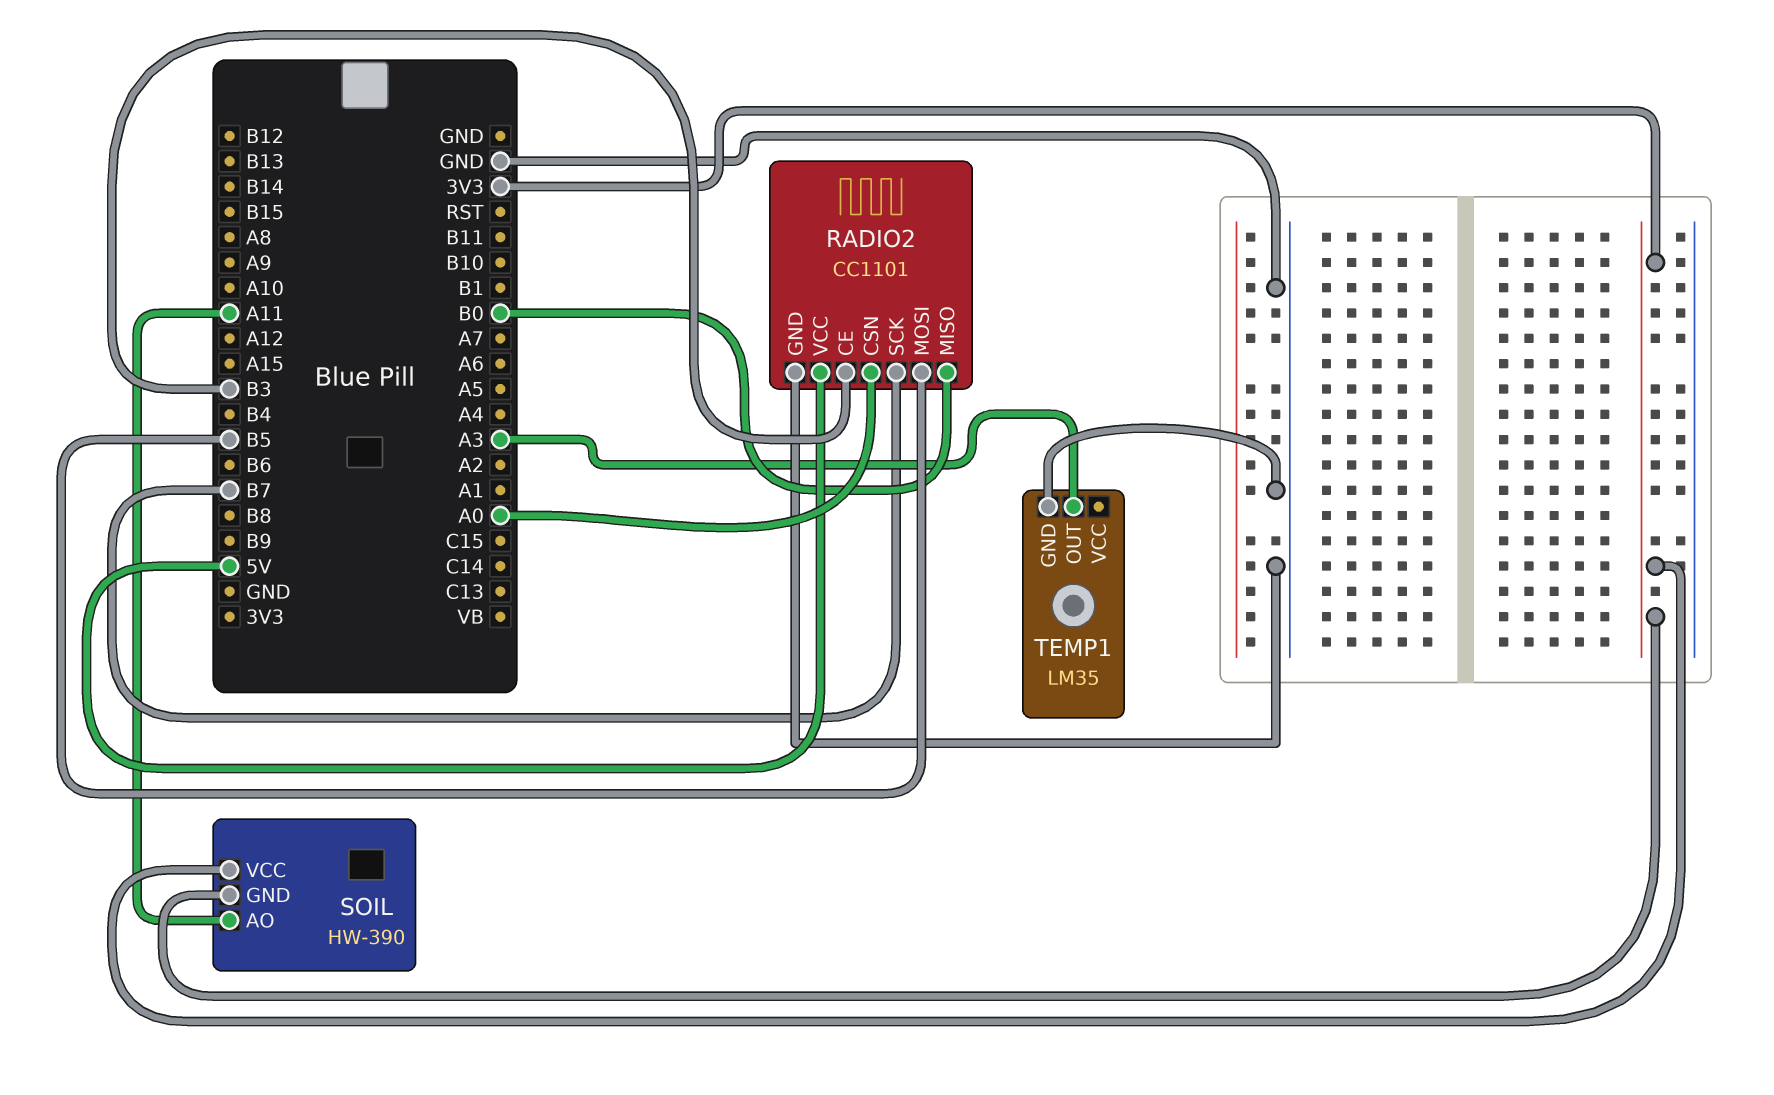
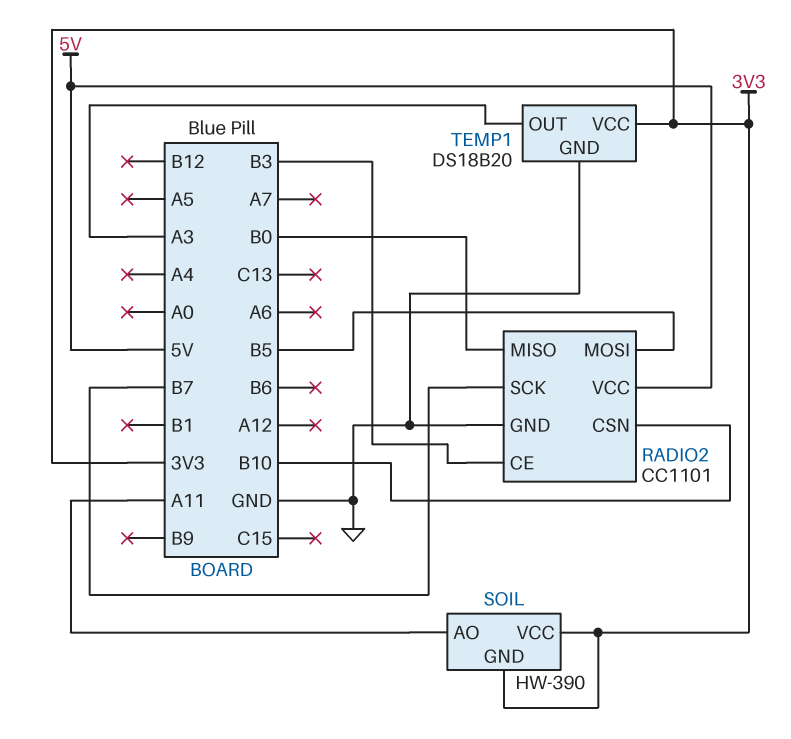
RADIO2 pin CSN: A0 -> B10
TEMP1: LM35 -> DS18B20
TEMP1 pin VCC: none -> 3V3

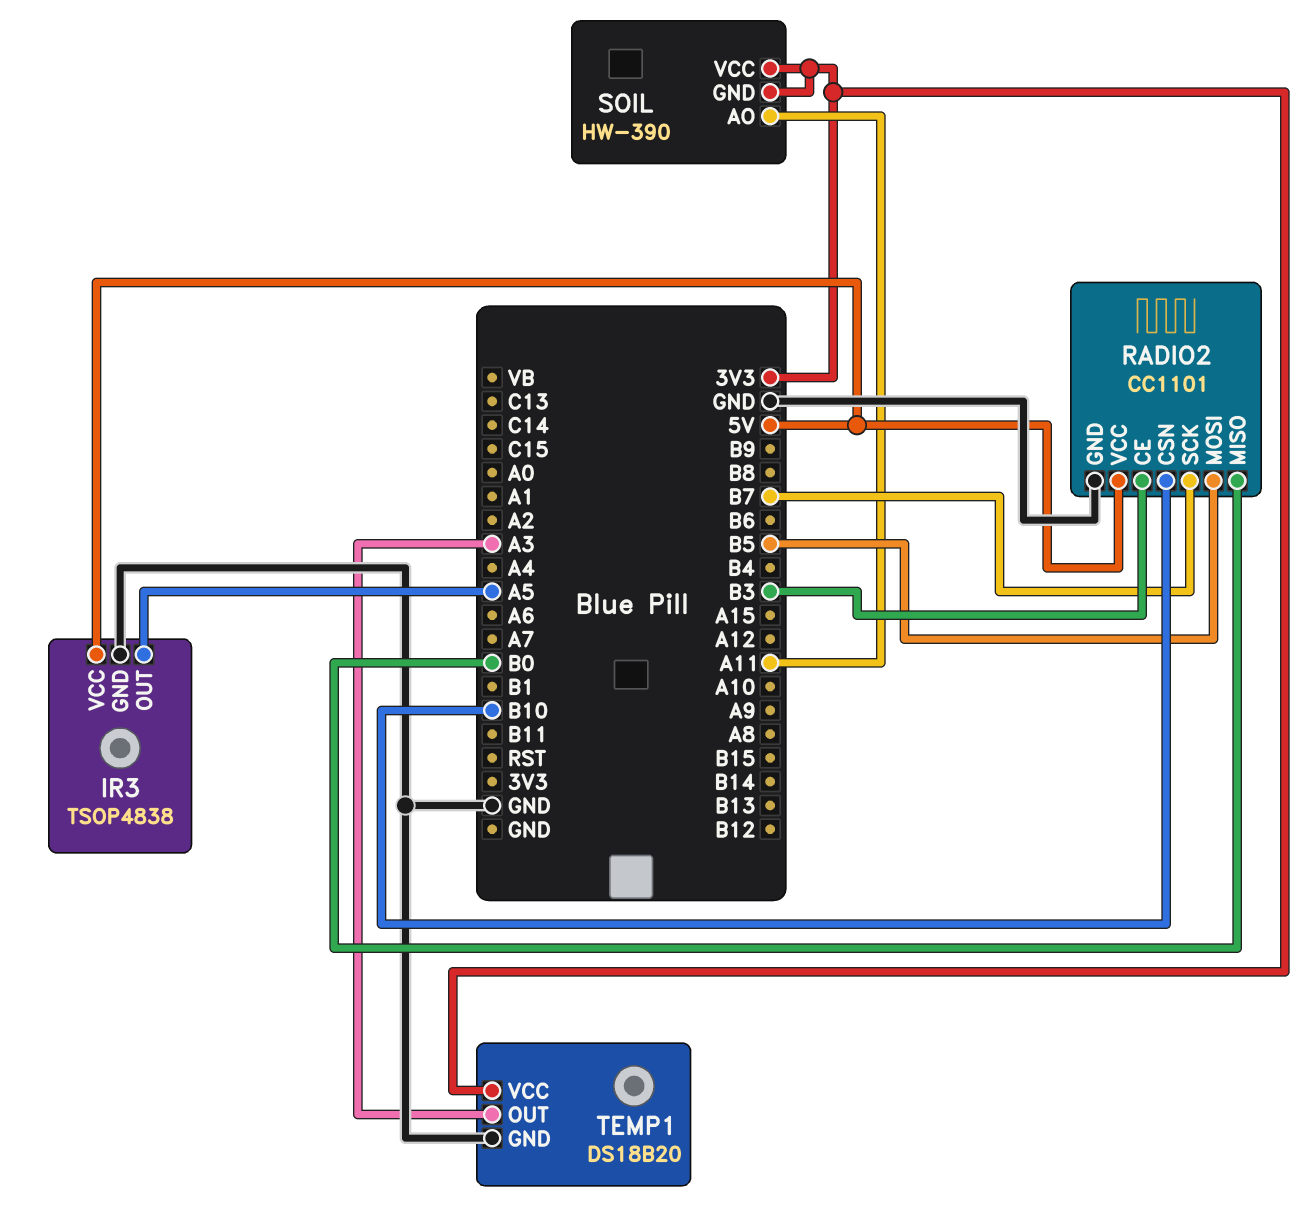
IR3: none -> TSOP4838
IR3 pin GND: none -> GND
IR3 pin OUT: none -> A5
IR3 pin VCC: none -> 5V

